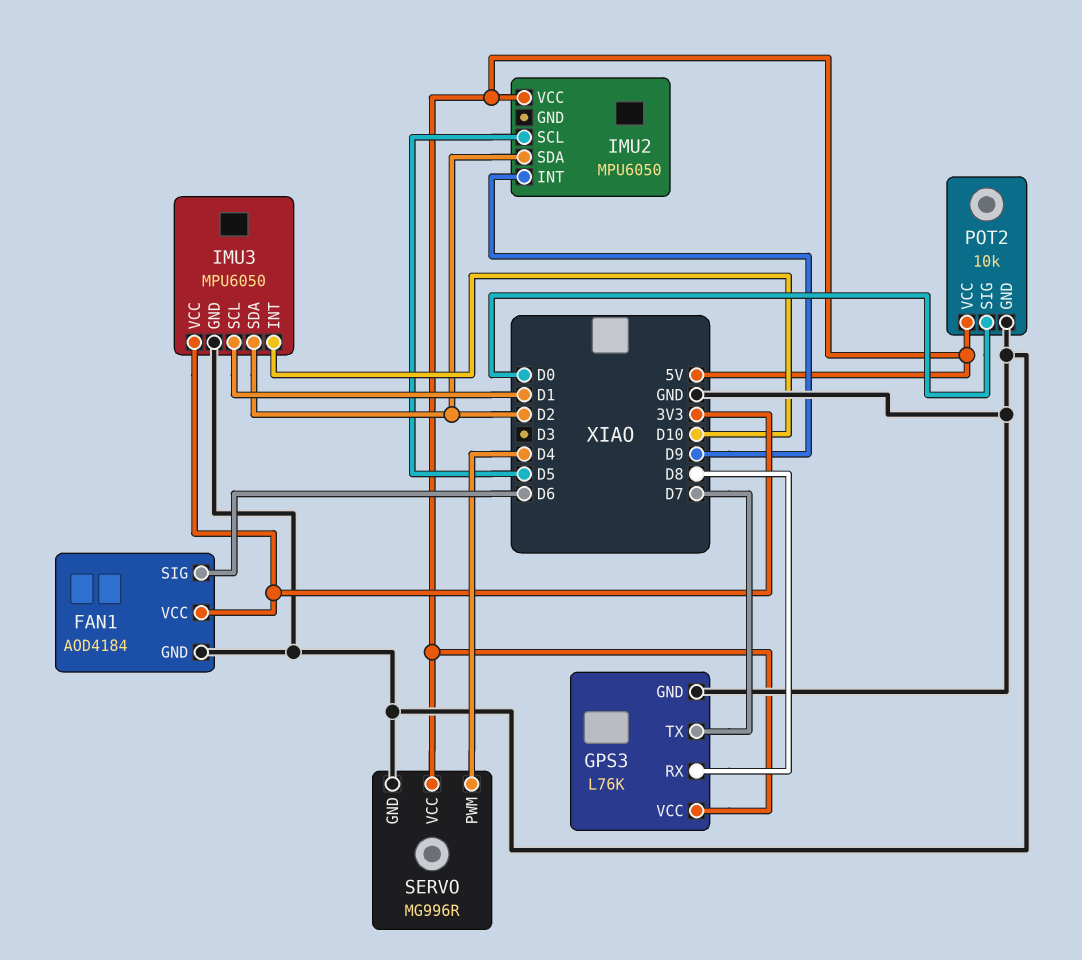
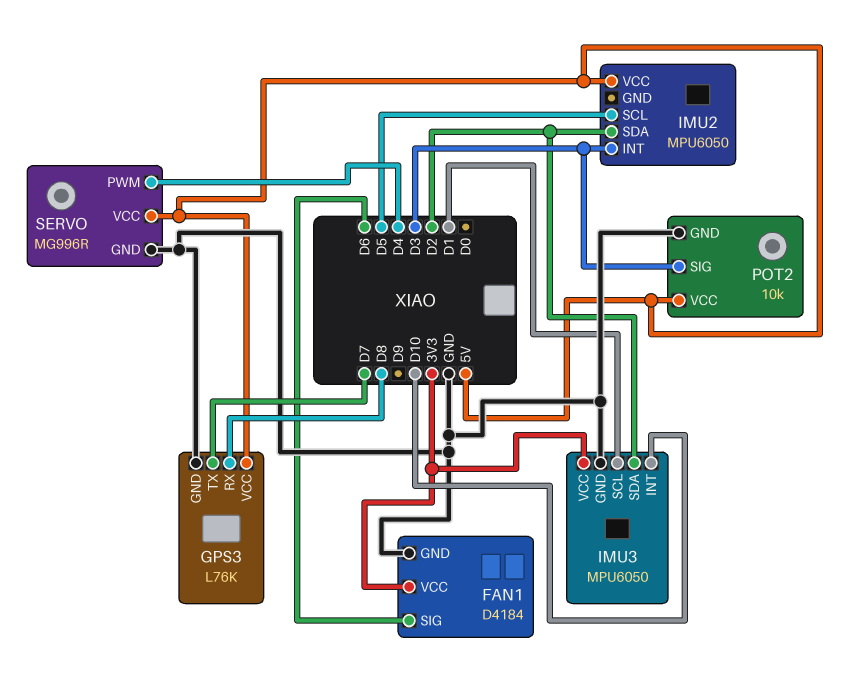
FAN1: AOD4184 -> D4184
IMU2 pin INT: D9 -> D3
POT2 pin SIG: D0 -> D3

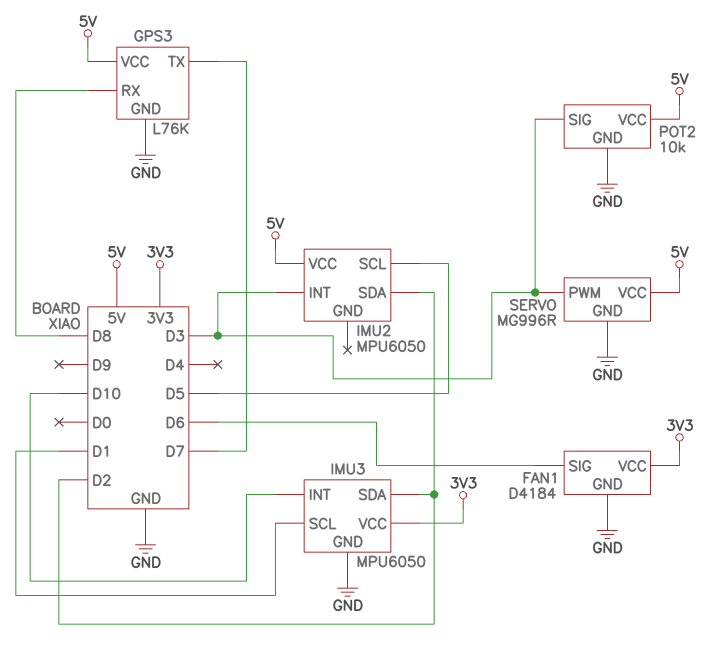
SERVO pin PWM: D4 -> D3

